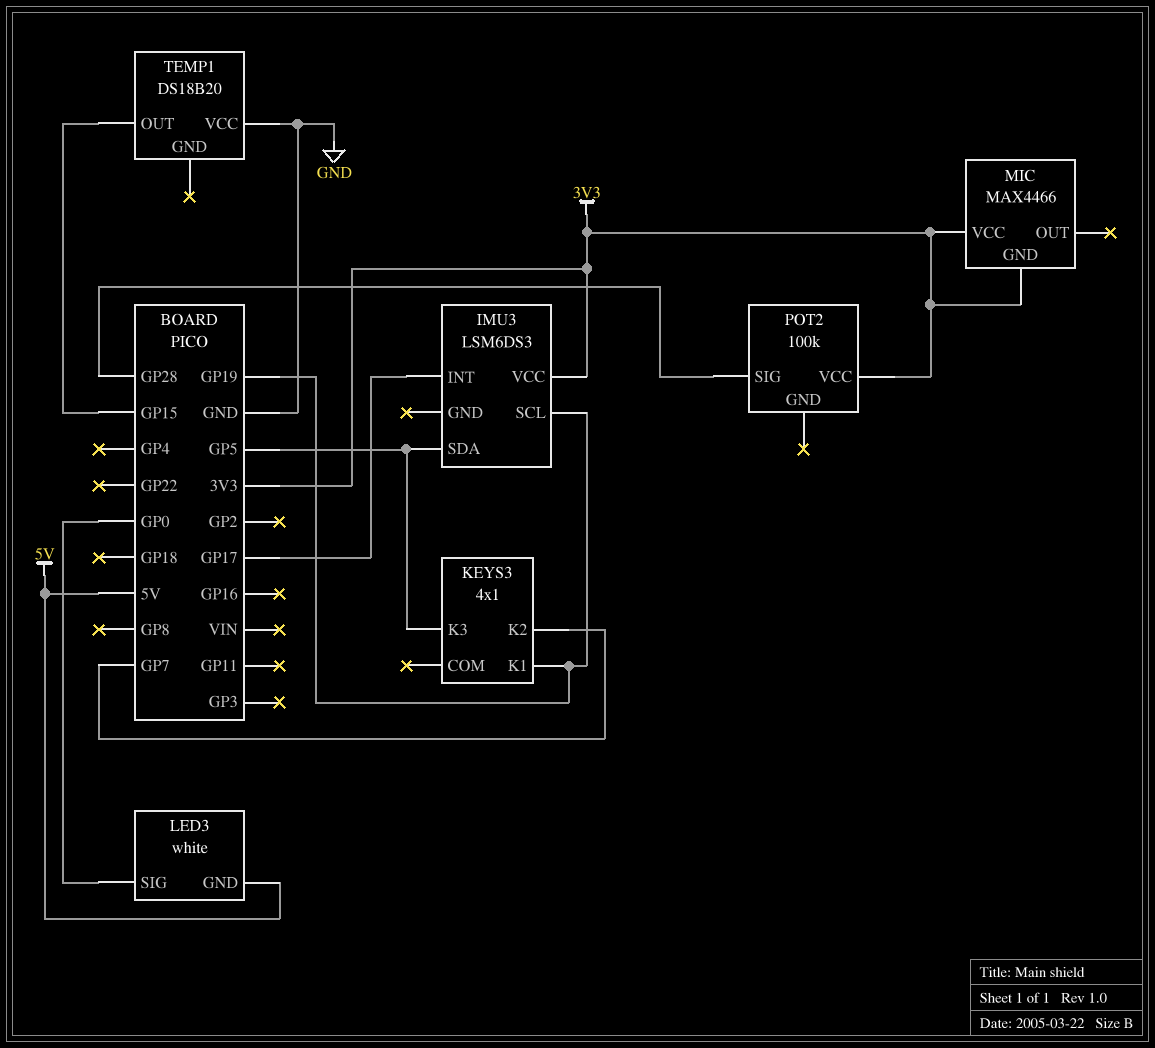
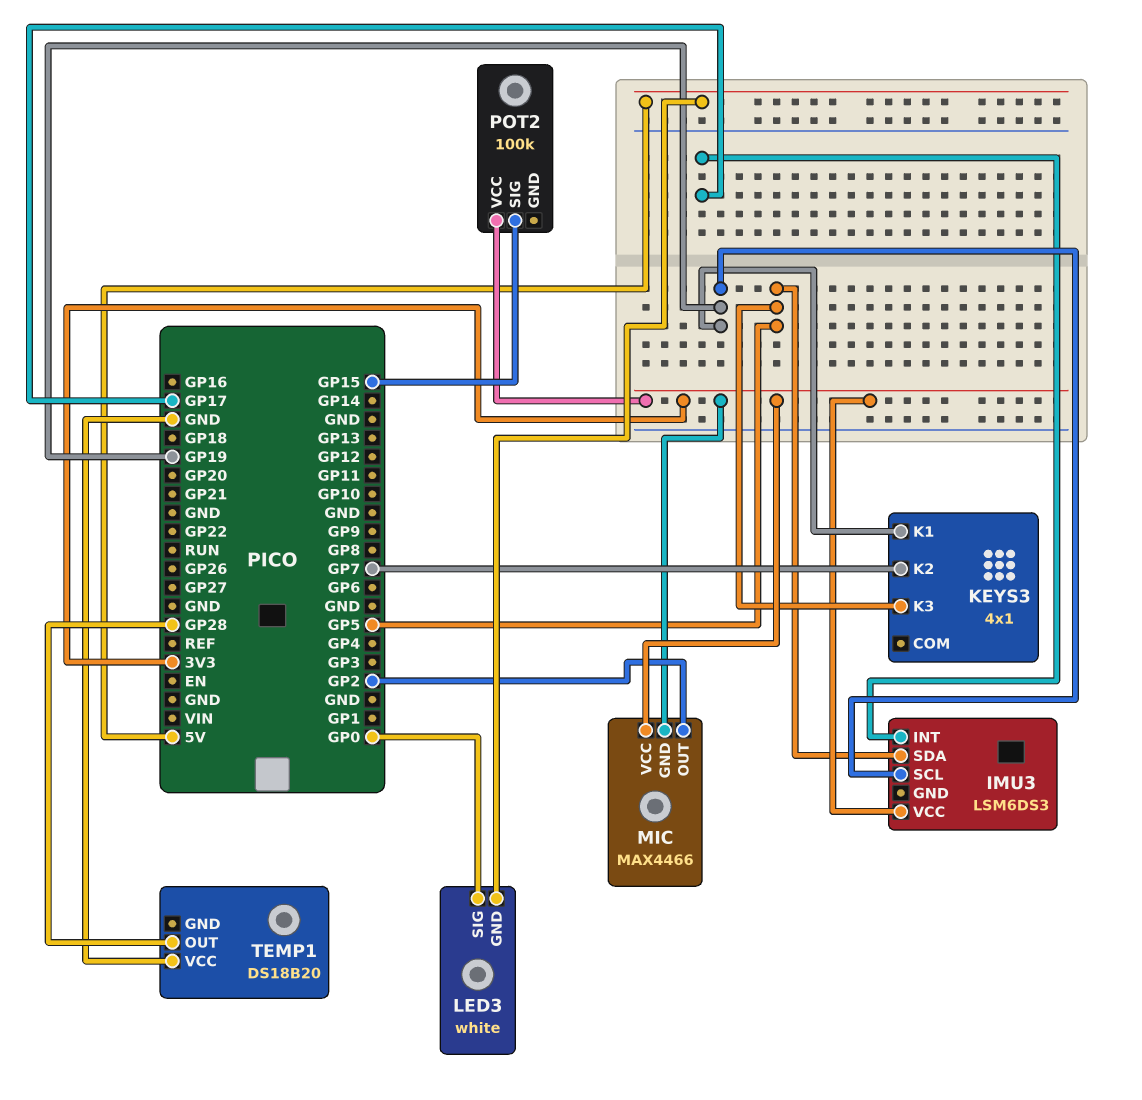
MIC pin OUT: none -> GP2
POT2 pin SIG: GP28 -> GP15
TEMP1 pin OUT: GP15 -> GP28

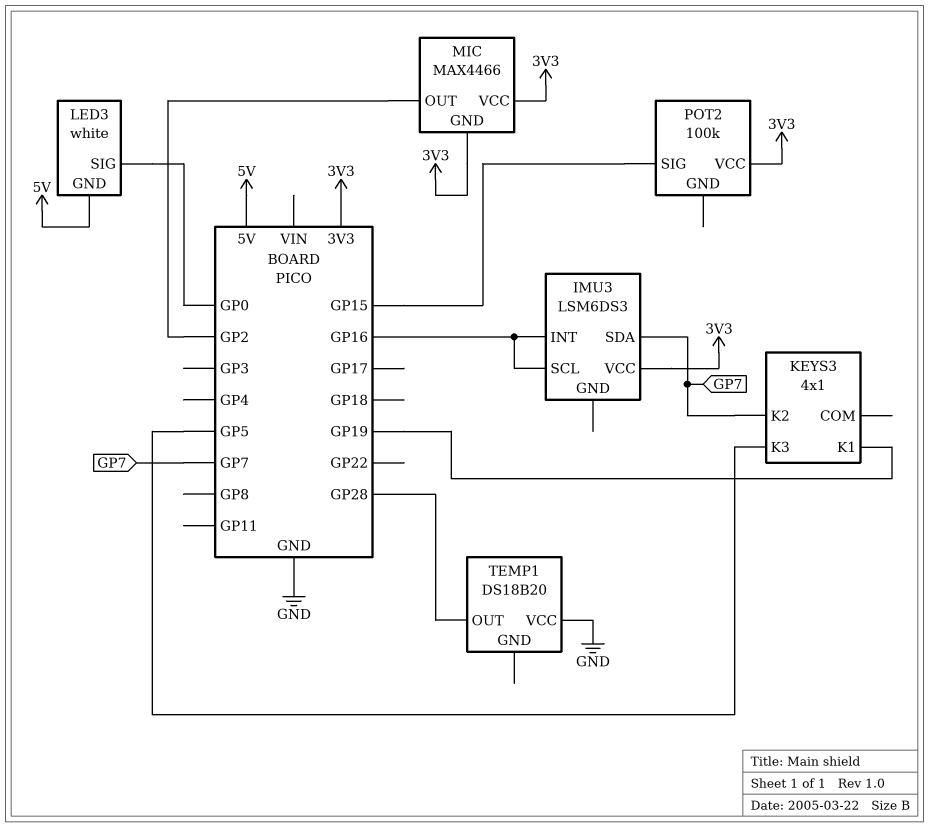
IMU3 pin INT: GP17 -> GP16
IMU3 pin SCL: GP19 -> GP16
IMU3 pin SDA: GP5 -> GP7

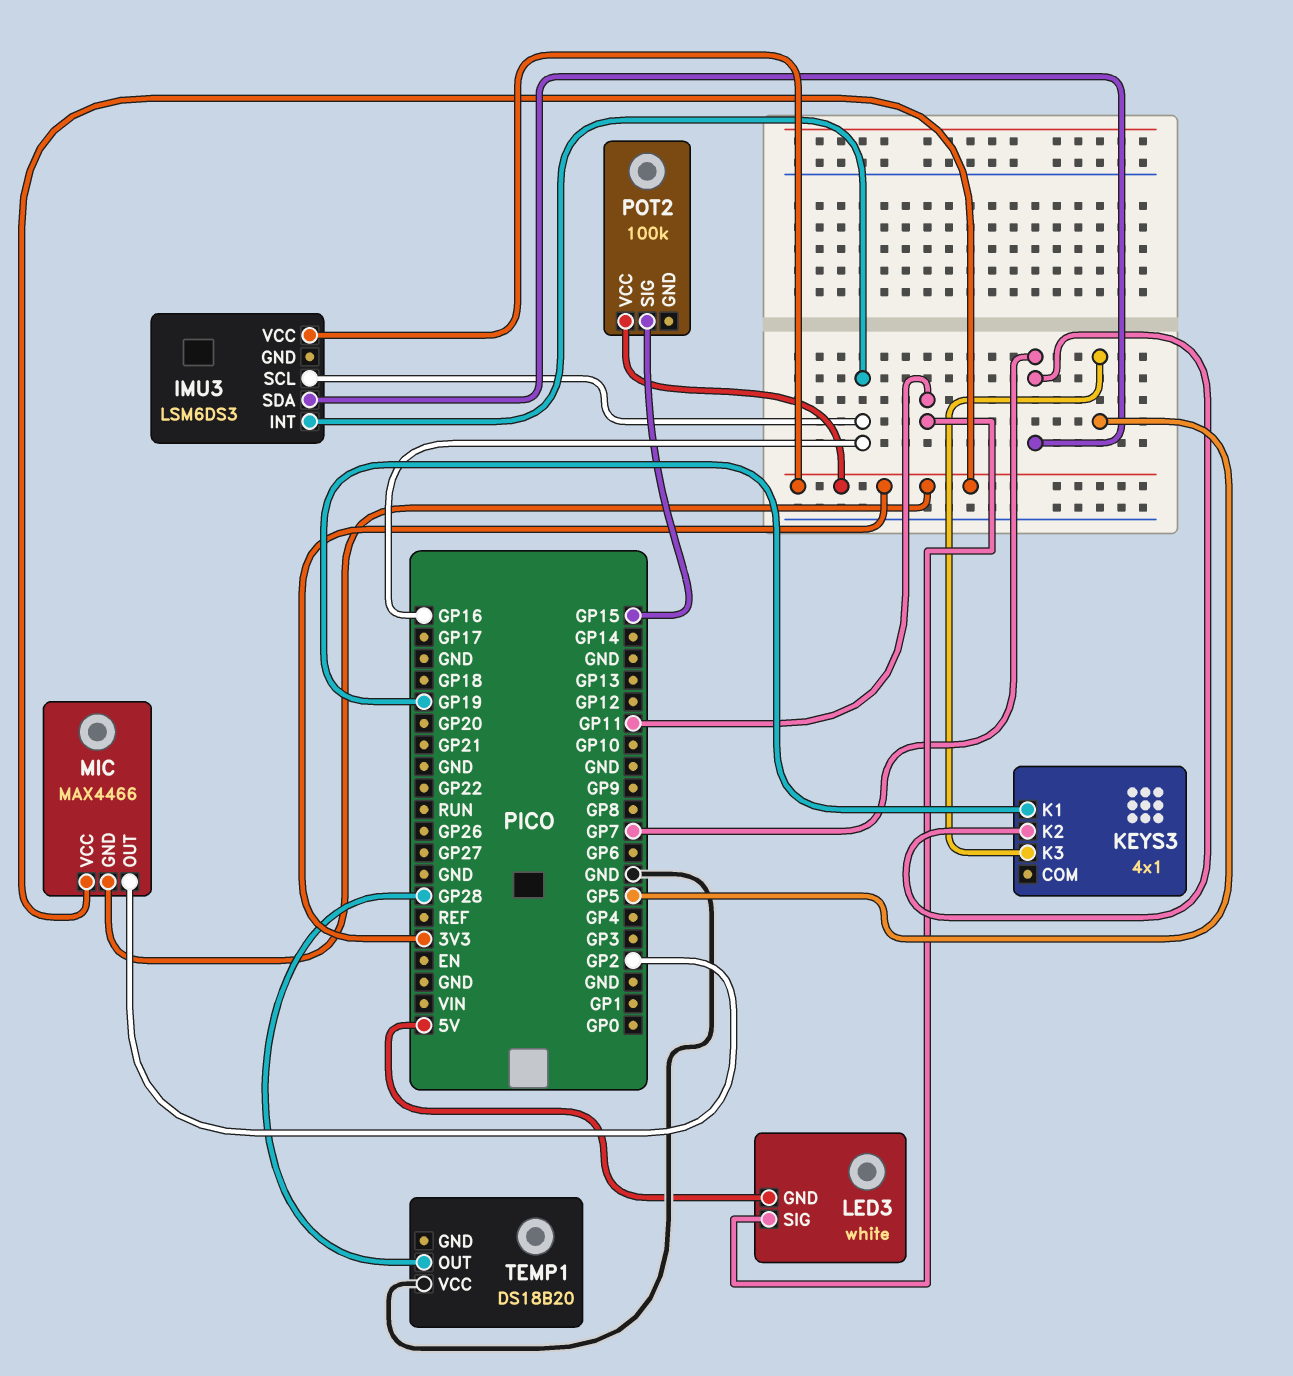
LED3 pin SIG: GP0 -> GP11

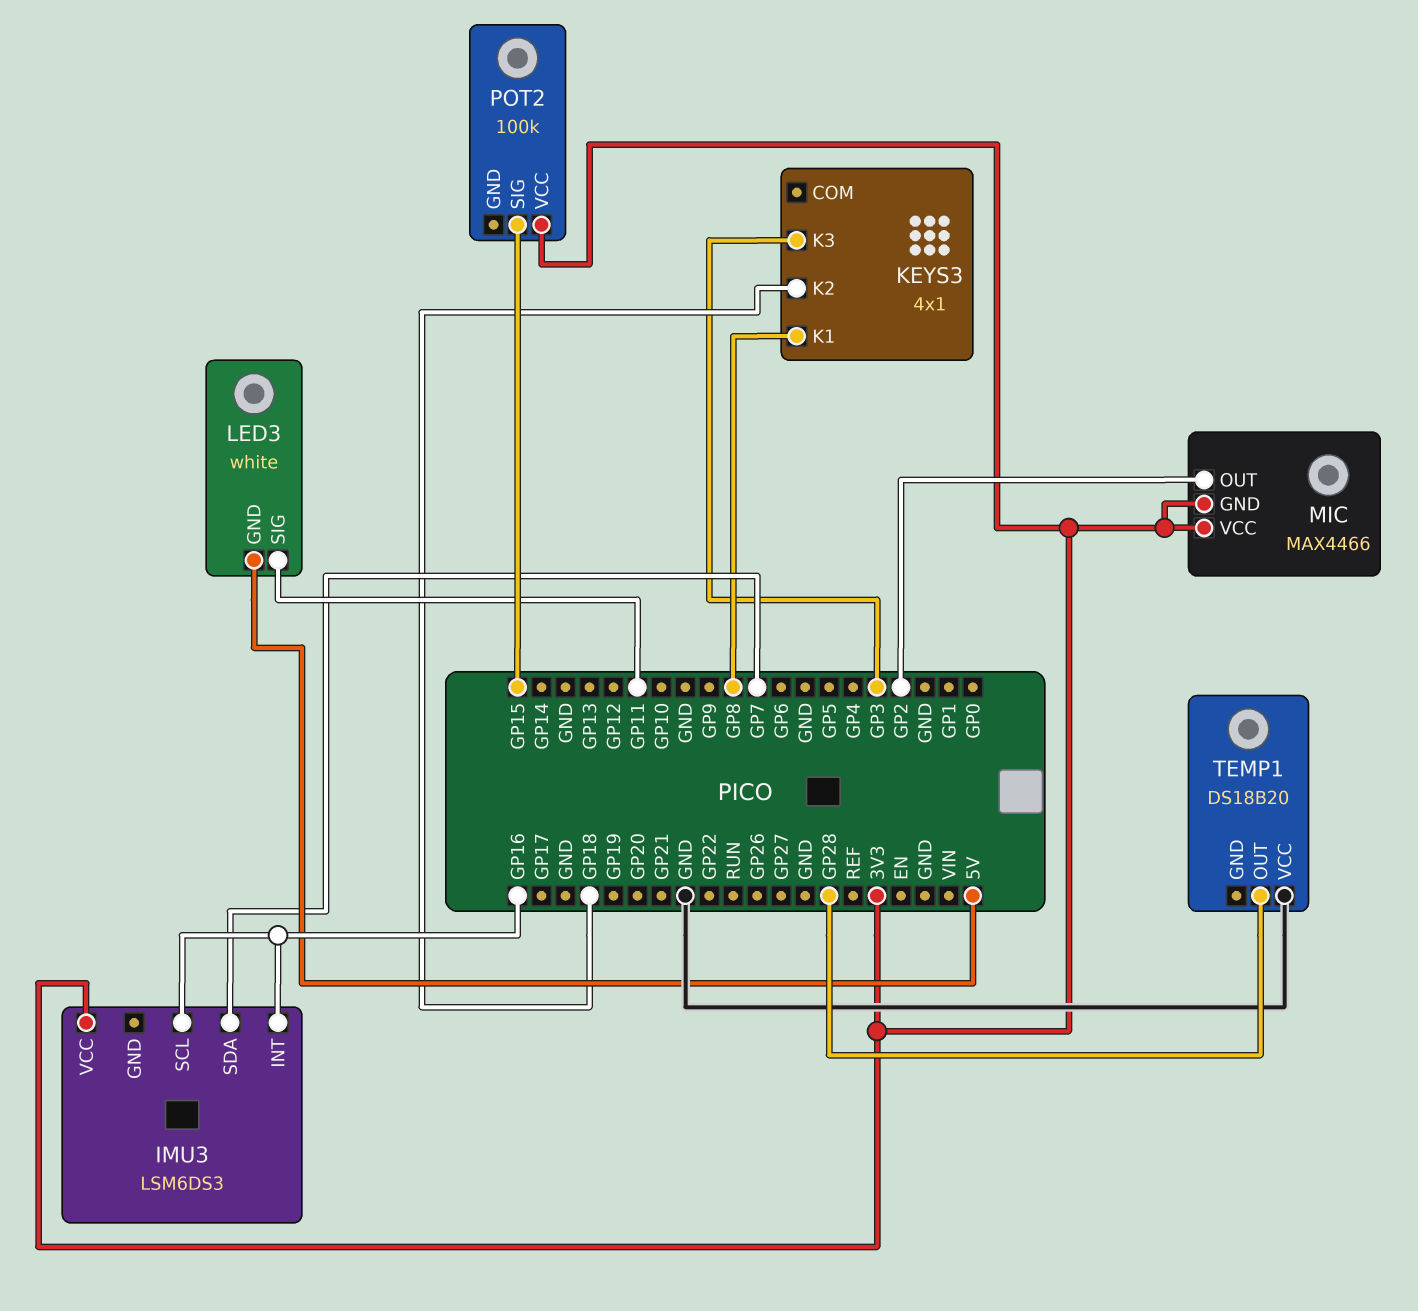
KEYS3 pin K1: GP19 -> GP8
KEYS3 pin K2: GP7 -> GP18
KEYS3 pin K3: GP5 -> GP3

